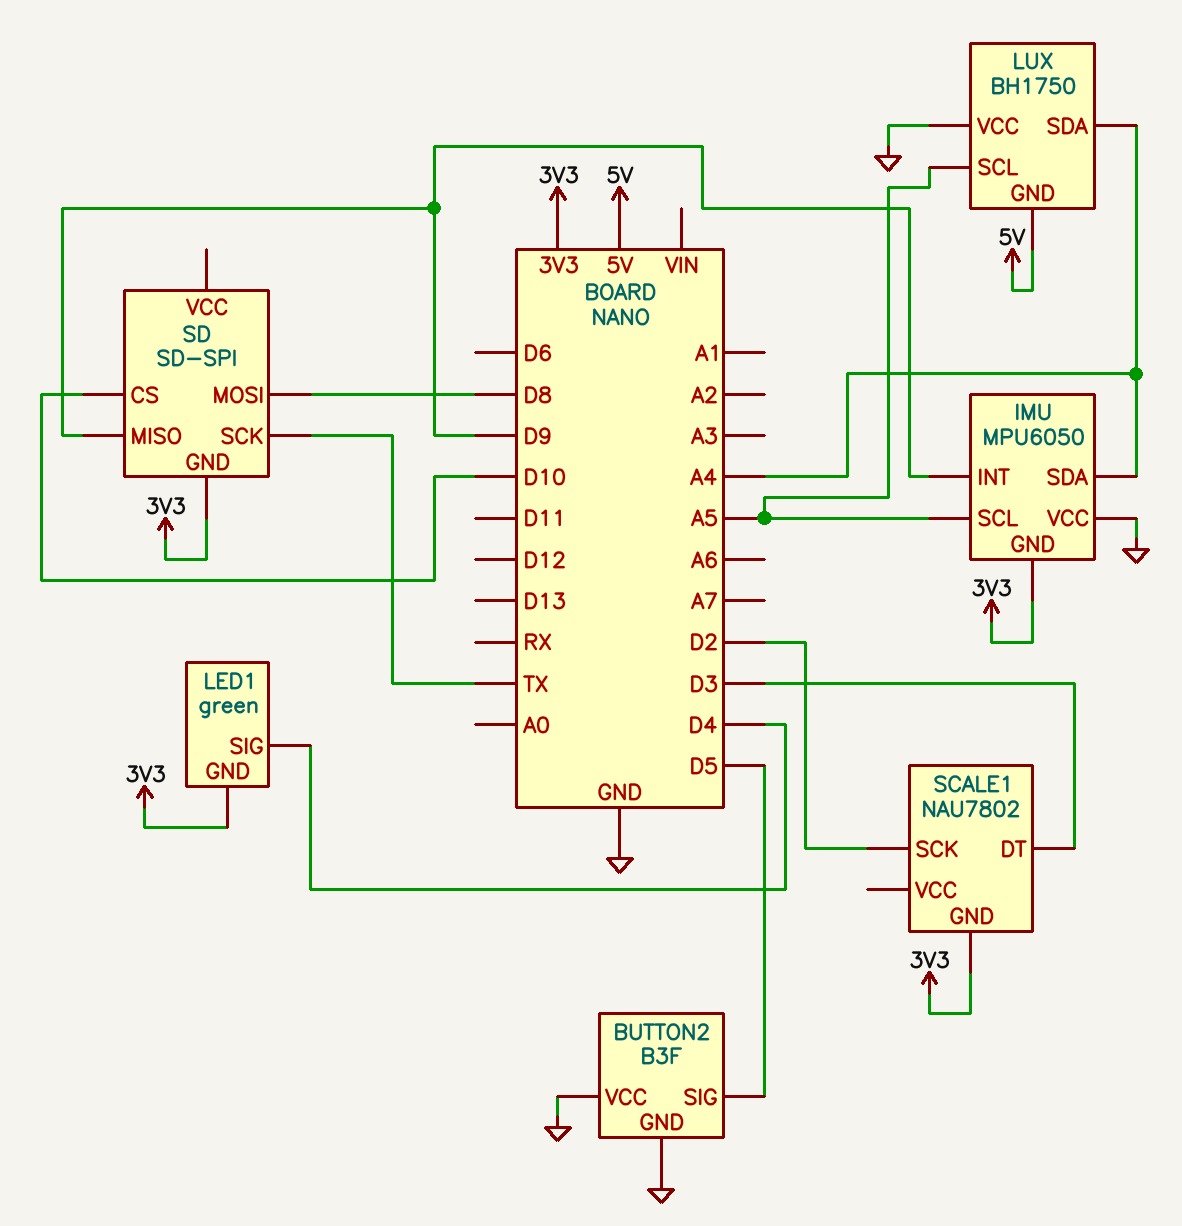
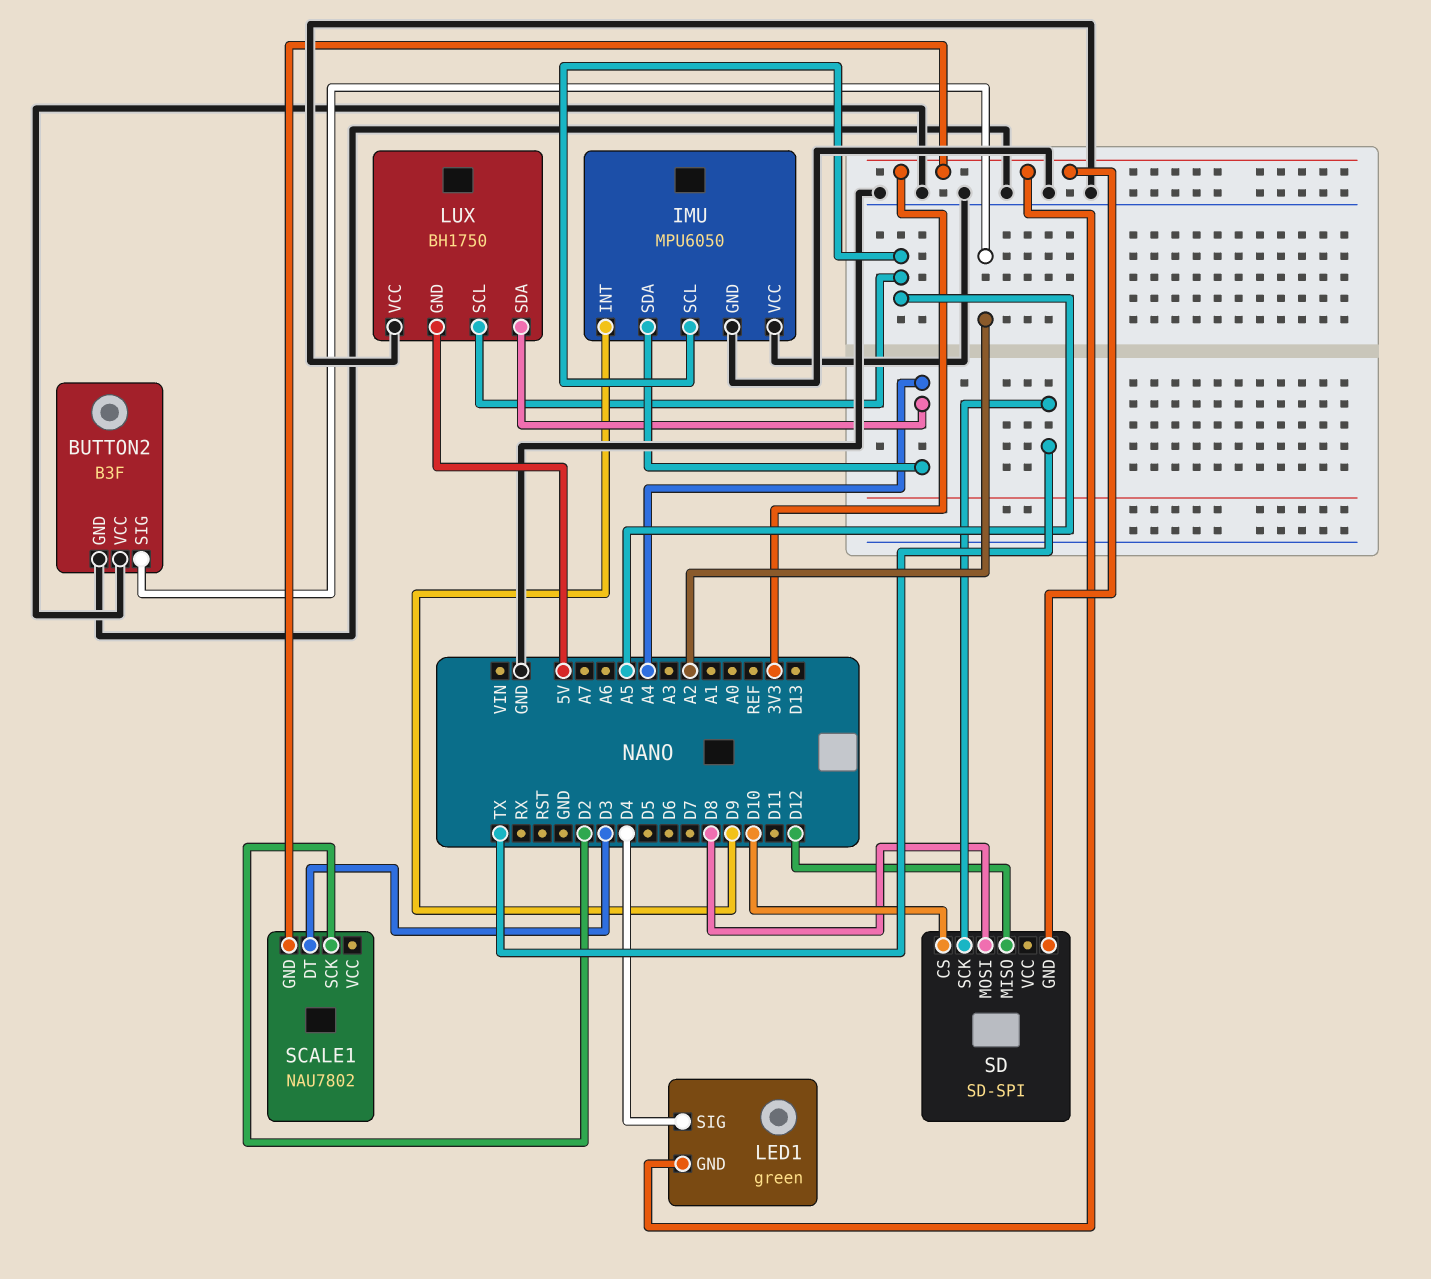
BUTTON2 pin SIG: D5 -> A2
IMU pin GND: 3V3 -> GND
SD pin MISO: D9 -> D12

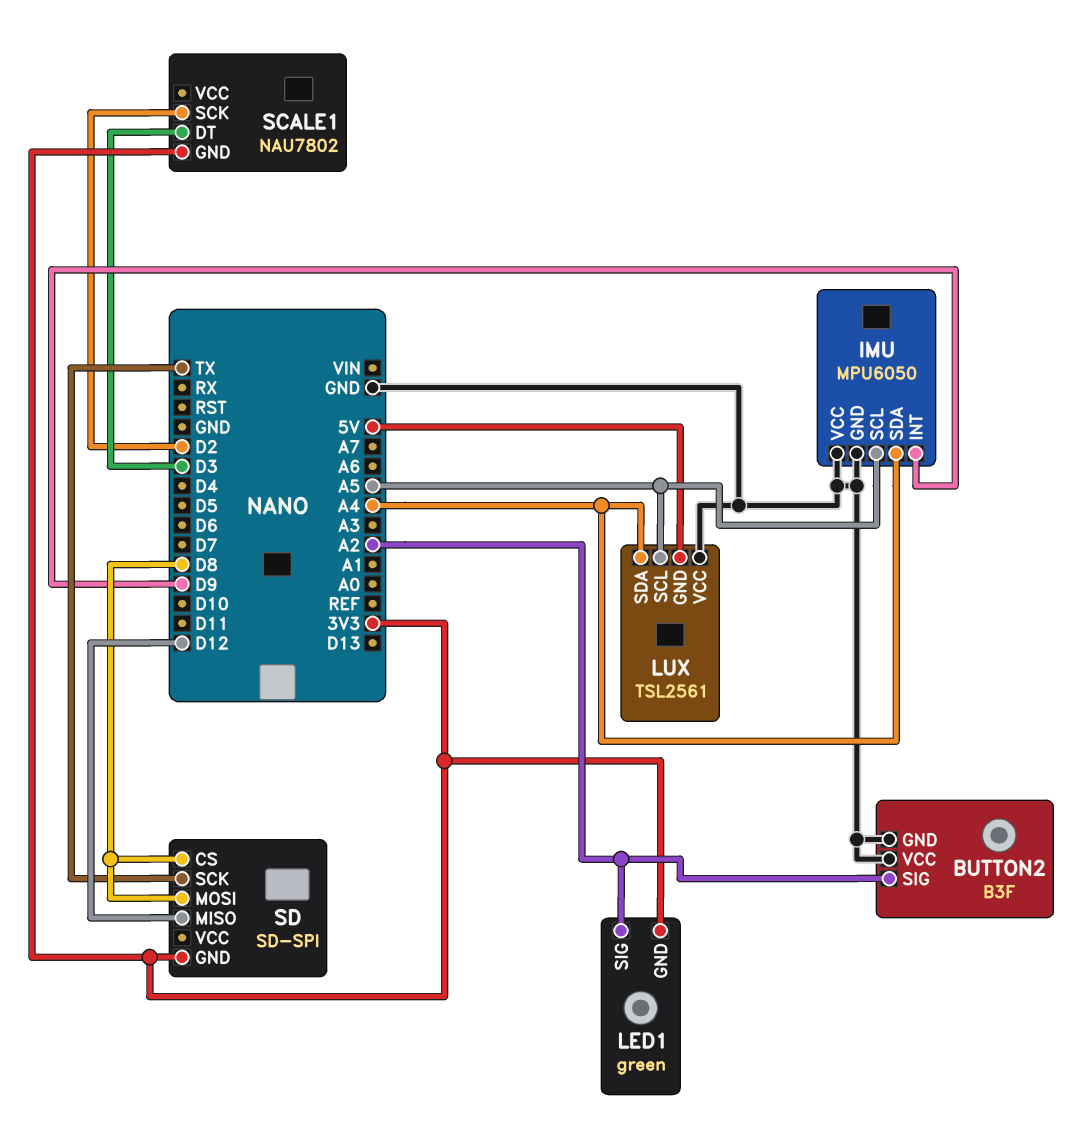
LED1 pin SIG: D4 -> A2
LUX: BH1750 -> TSL2561
SD pin CS: D10 -> D8

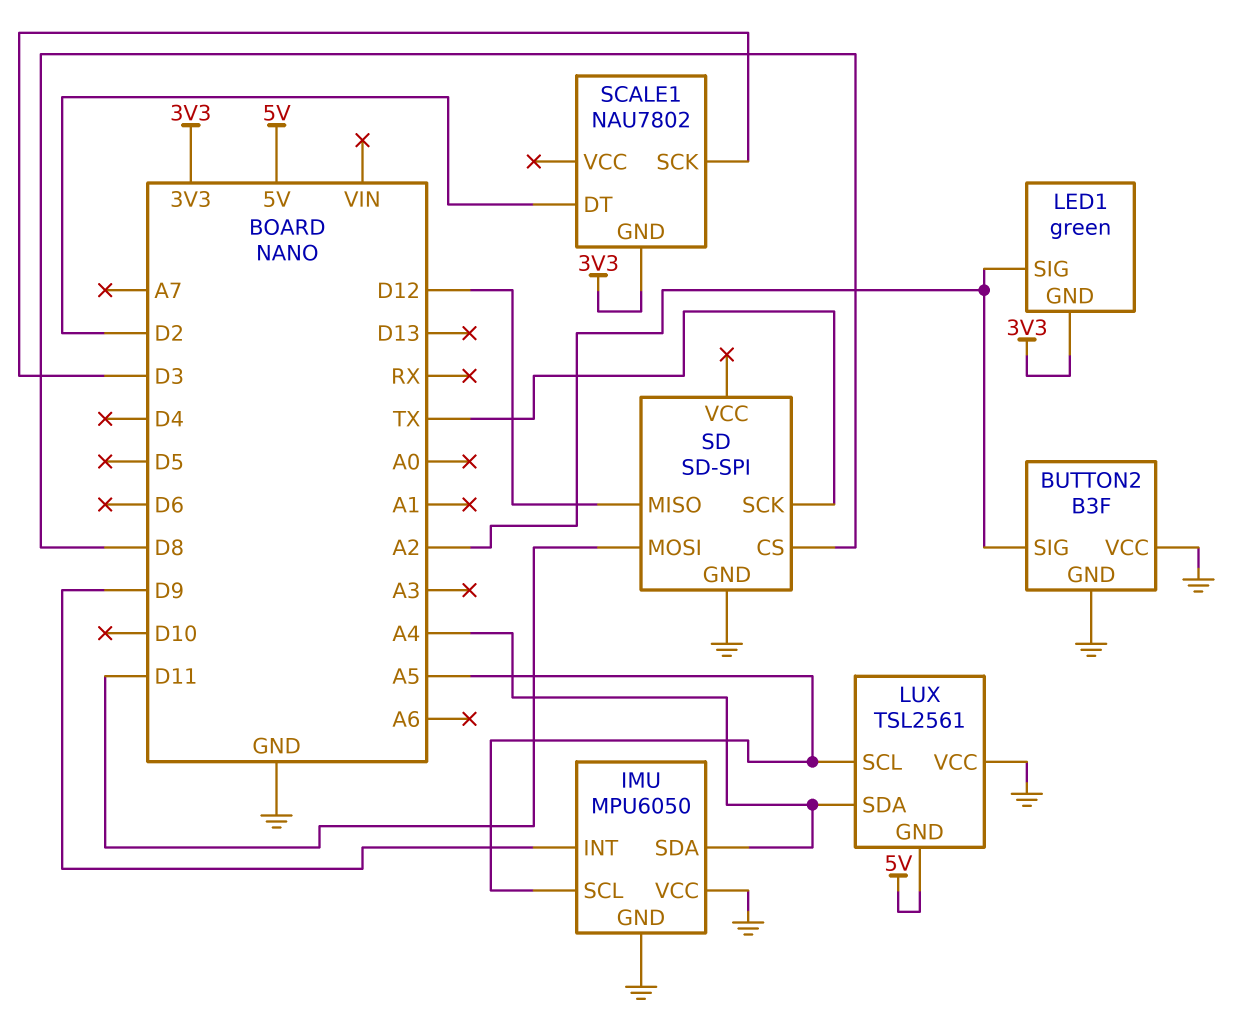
SCALE1 pin DT: D3 -> D2
SCALE1 pin SCK: D2 -> D3
SD pin GND: 3V3 -> GND
SD pin MOSI: D8 -> D11

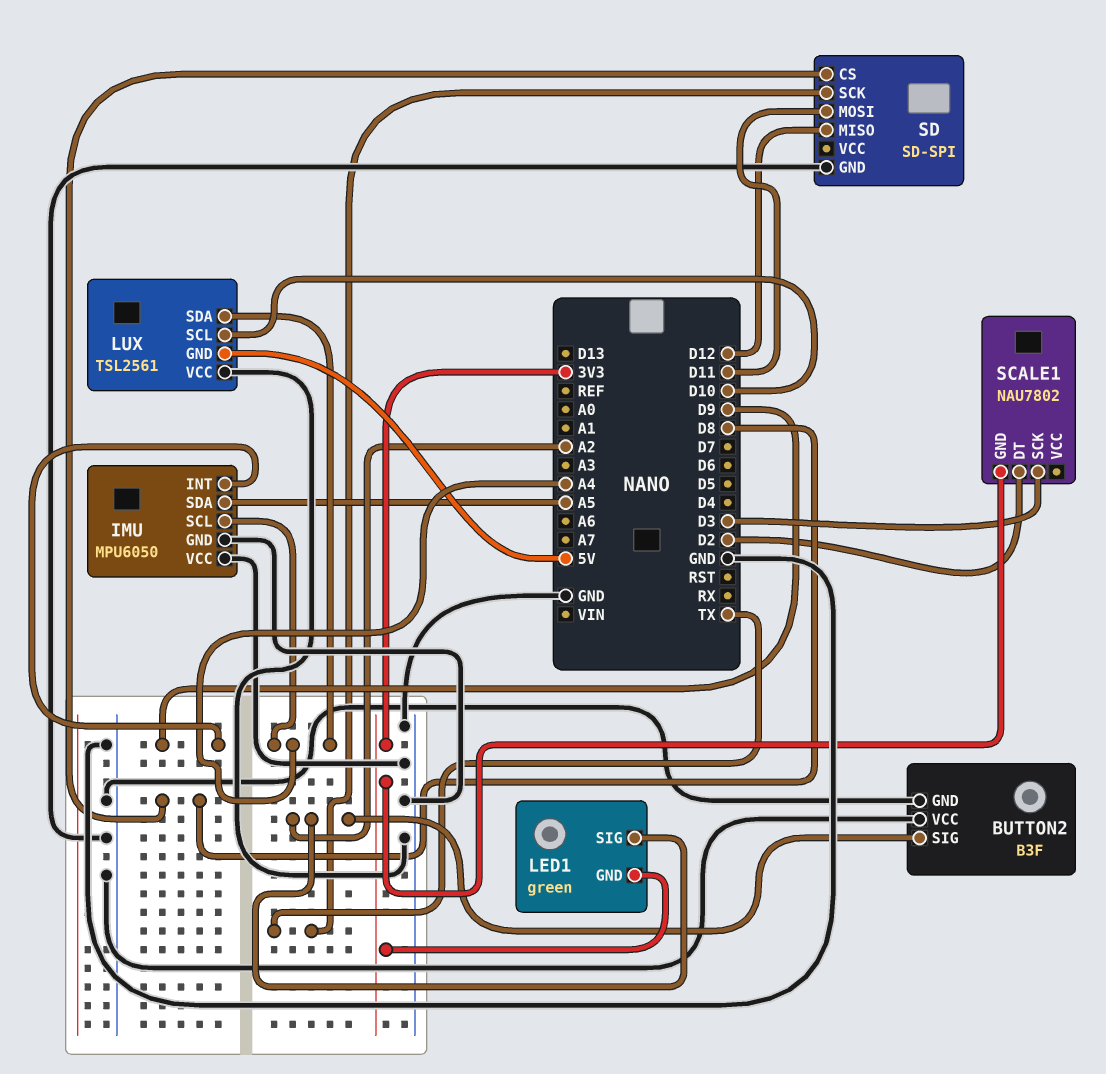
IMU pin SCL: A5 -> A4
IMU pin SDA: A4 -> A5
LUX pin SCL: A5 -> D10

